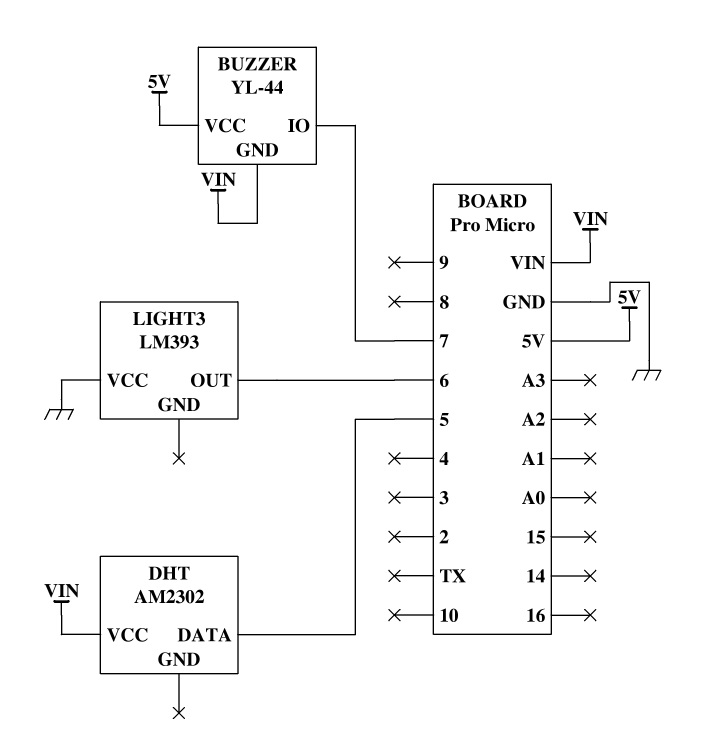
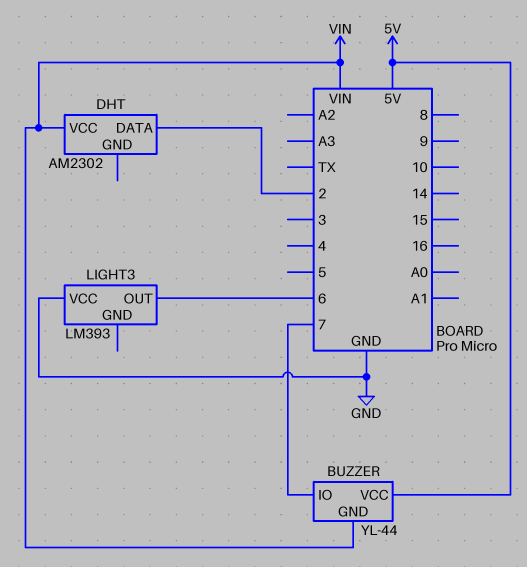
DHT pin DATA: 5 -> 2

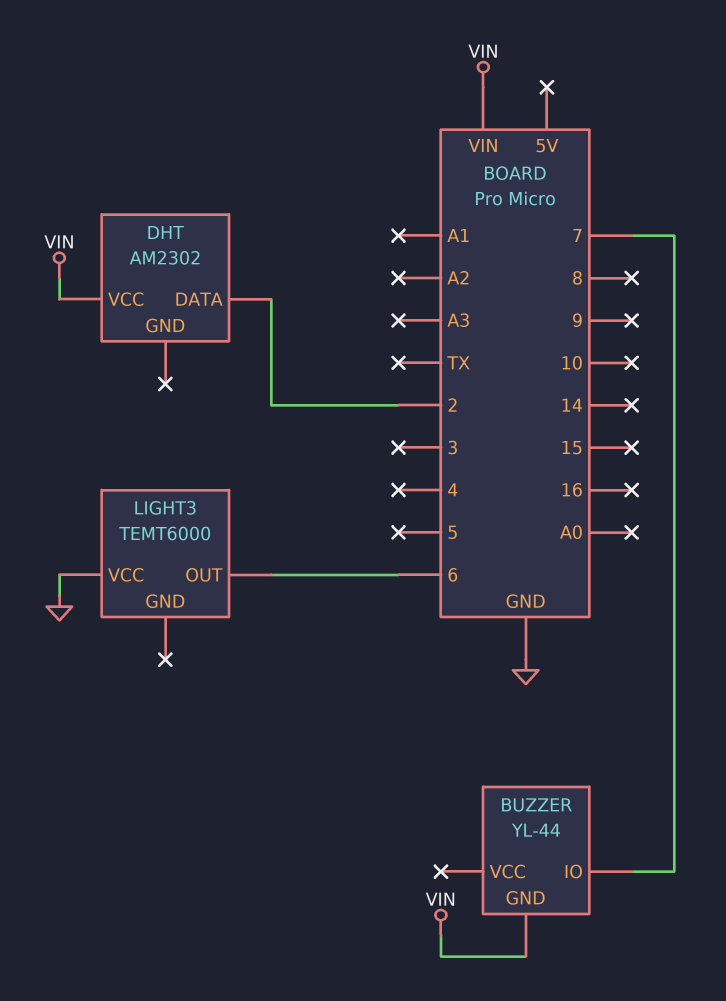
BUZZER pin VCC: 5V -> none
LIGHT3: LM393 -> TEMT6000

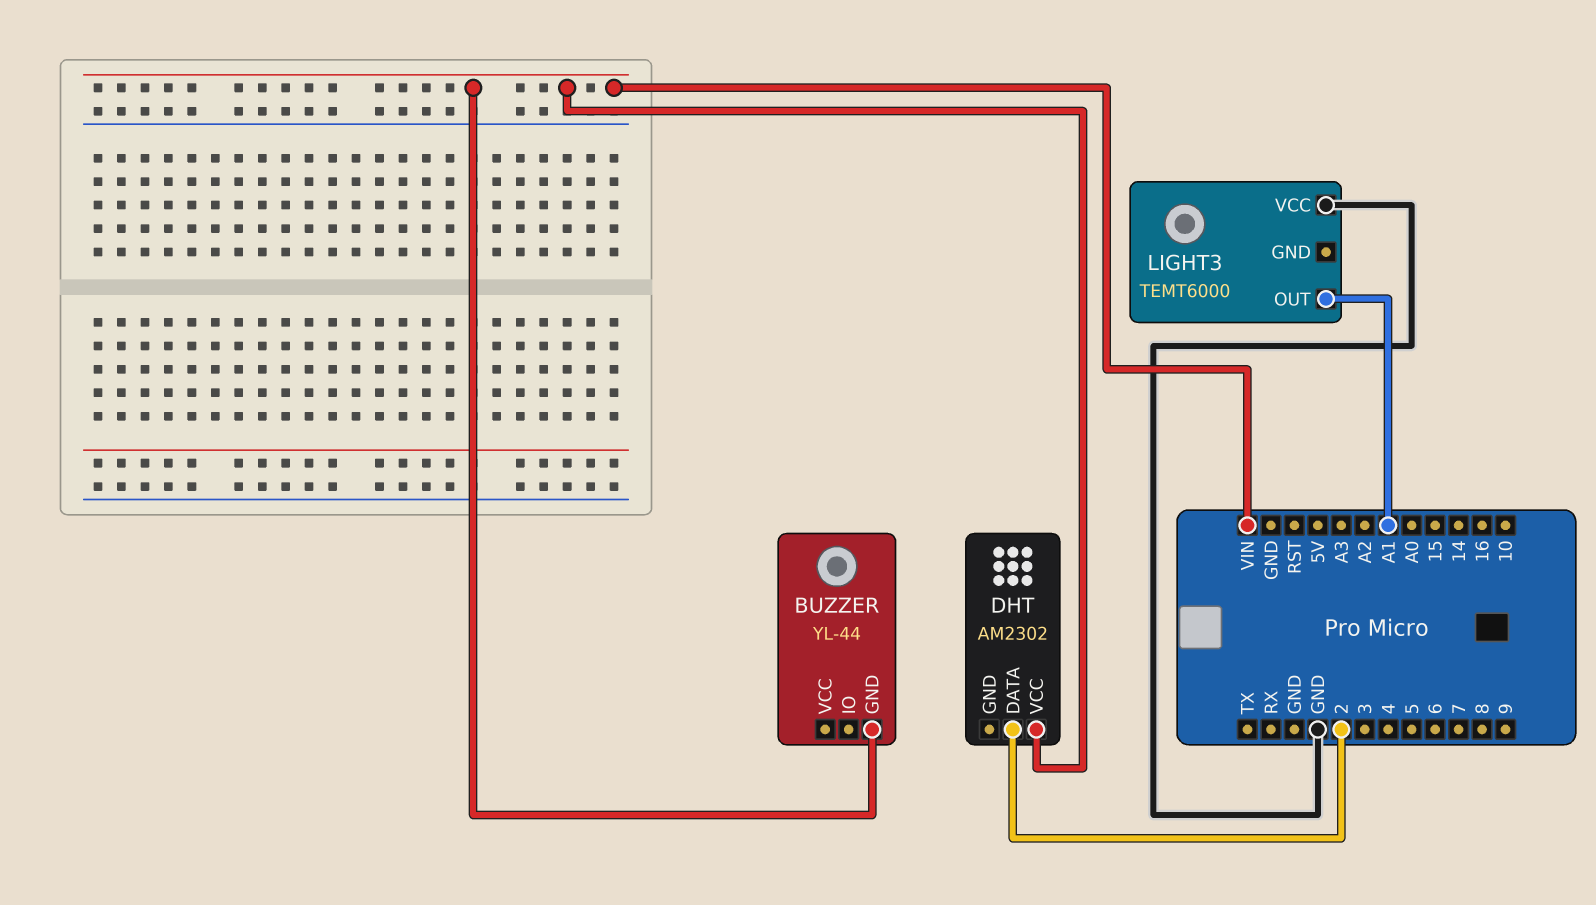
BUZZER pin IO: 7 -> none
LIGHT3 pin OUT: 6 -> A1

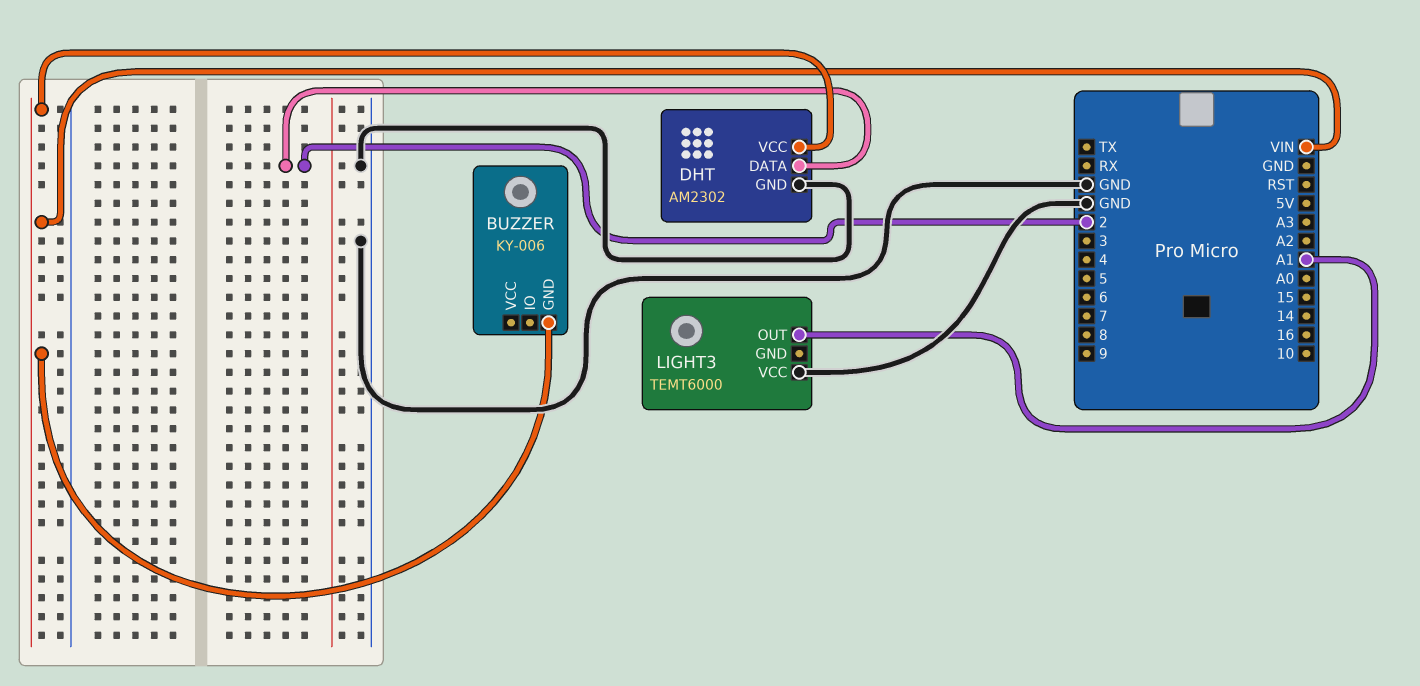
BUZZER: YL-44 -> KY-006
DHT pin GND: none -> GND

